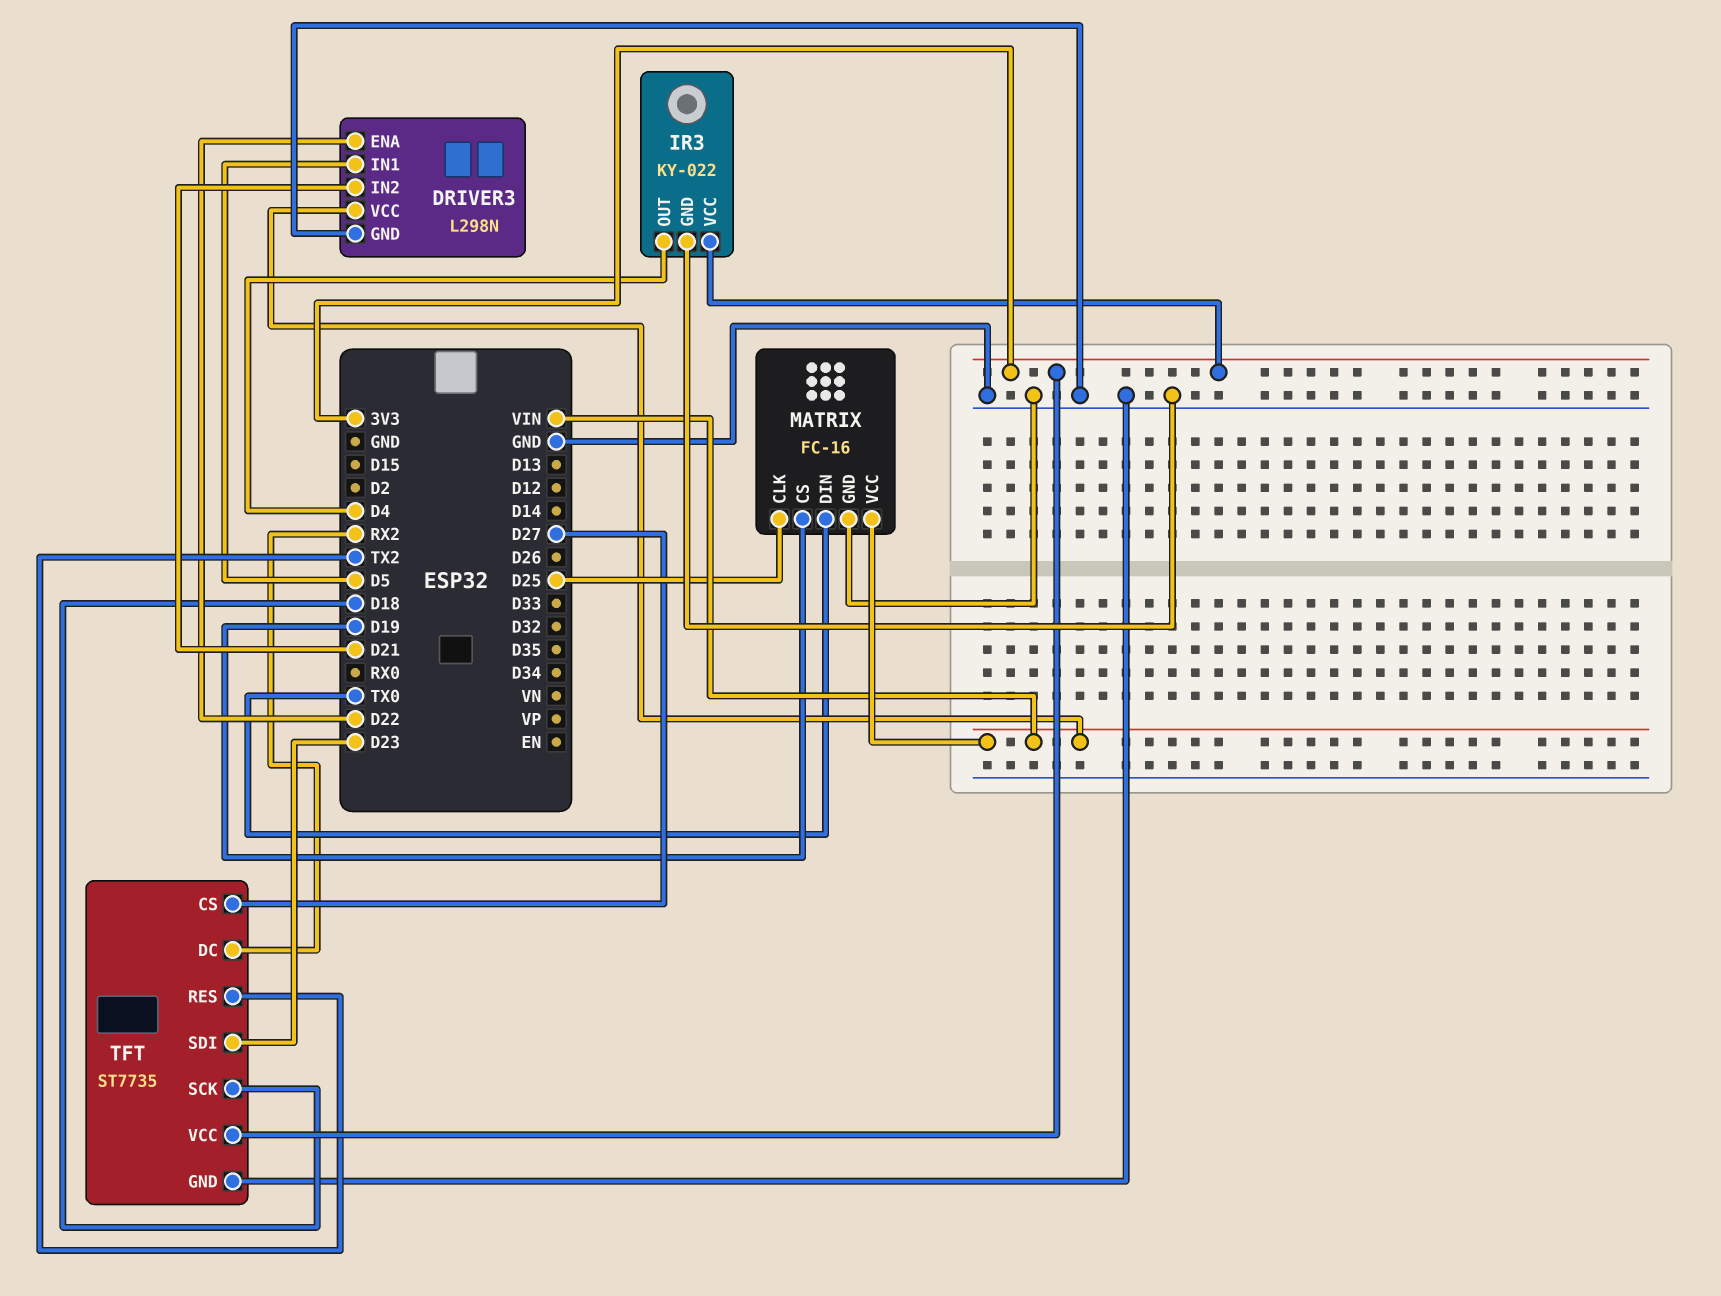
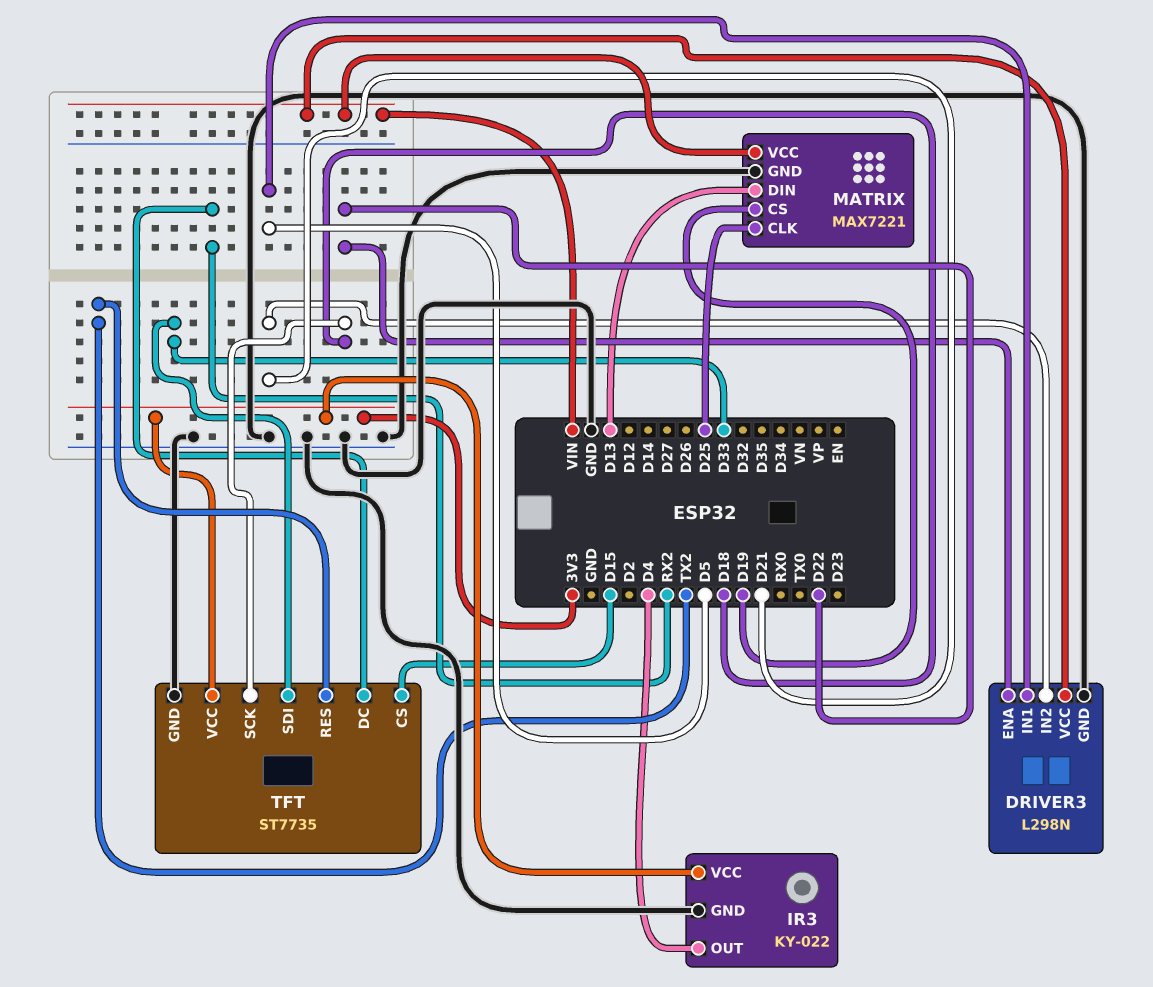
MATRIX: FC-16 -> MAX7221
MATRIX pin DIN: TX0 -> D13
TFT pin CS: D27 -> D15
TFT pin SDI: D23 -> D33

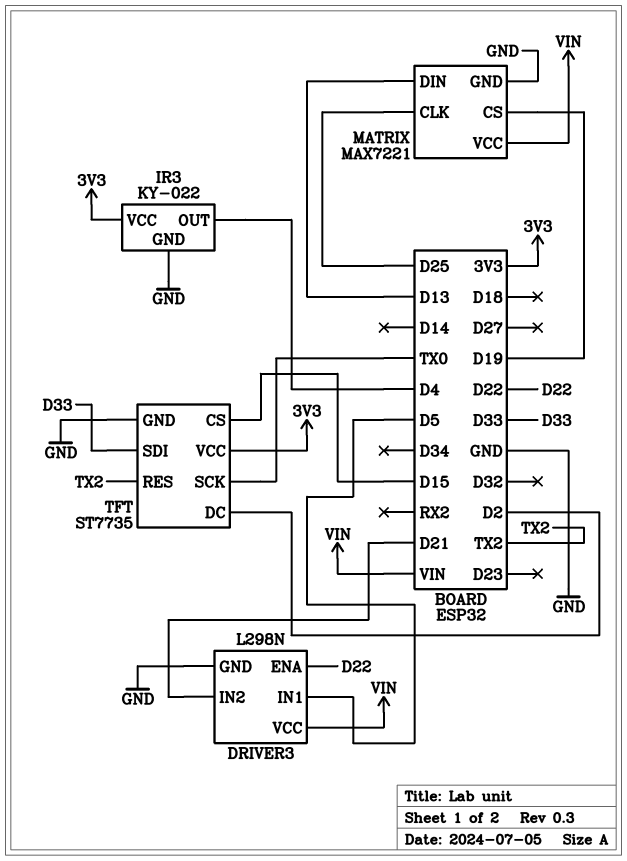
TFT pin DC: RX2 -> D2
TFT pin SCK: D18 -> TX0

